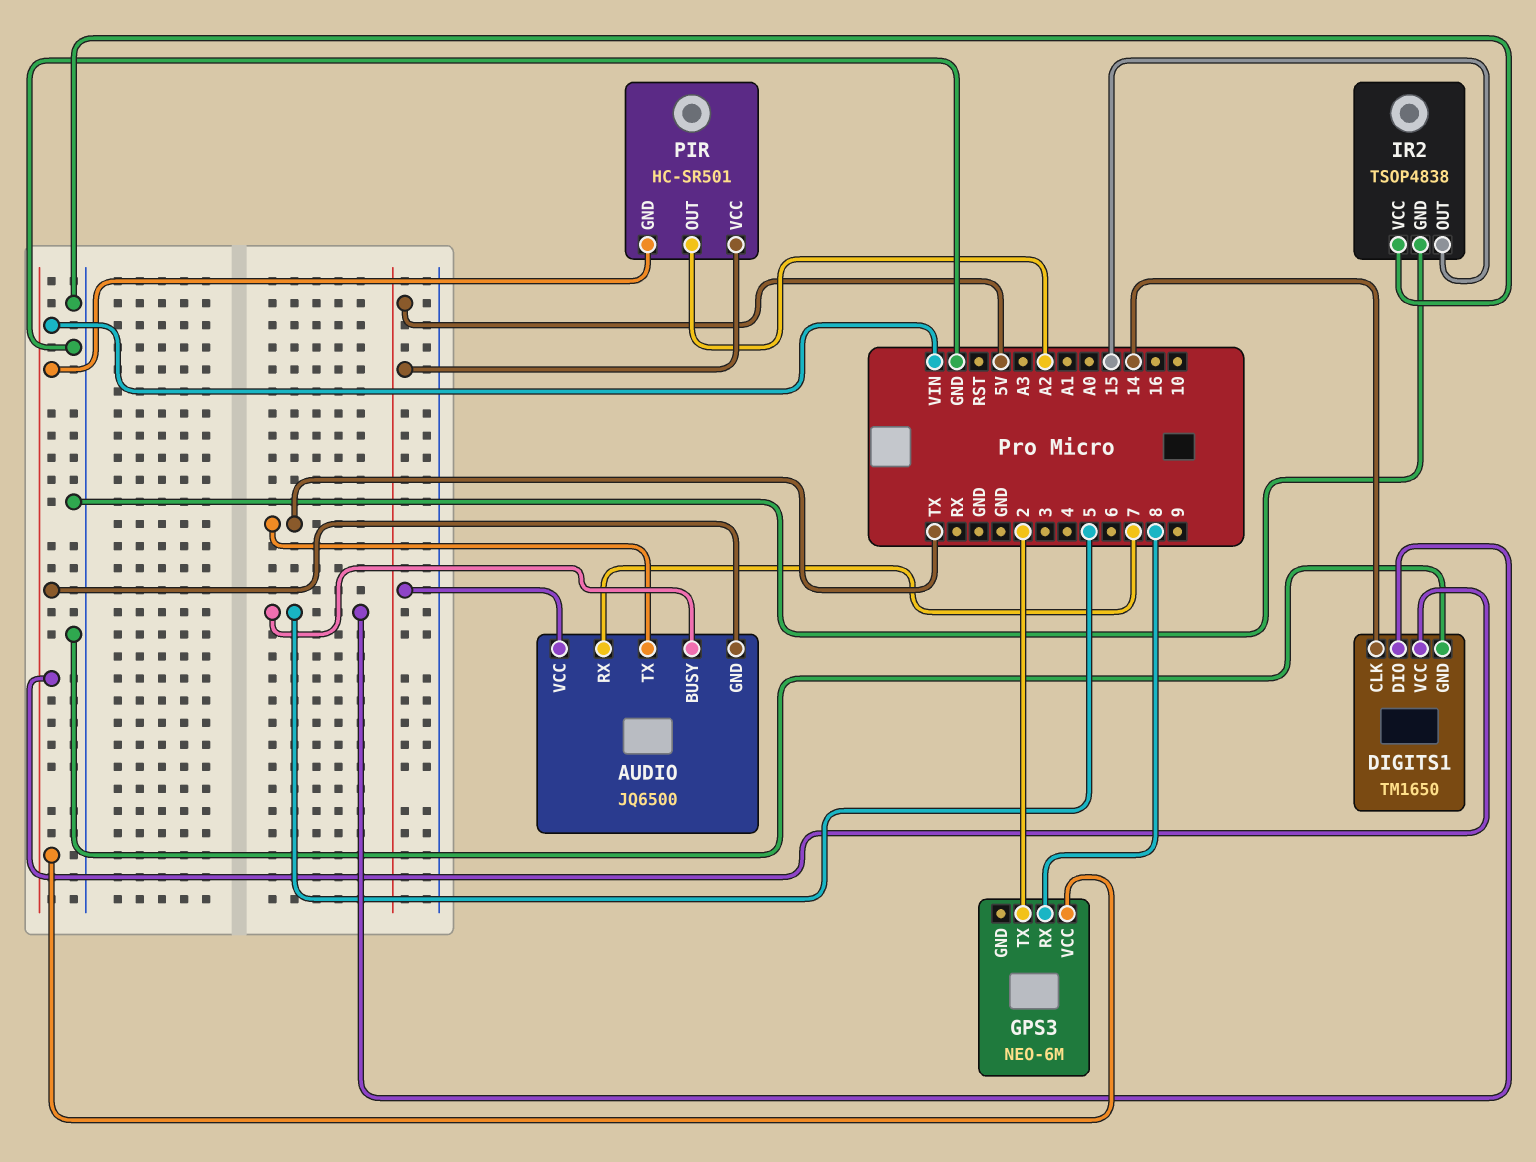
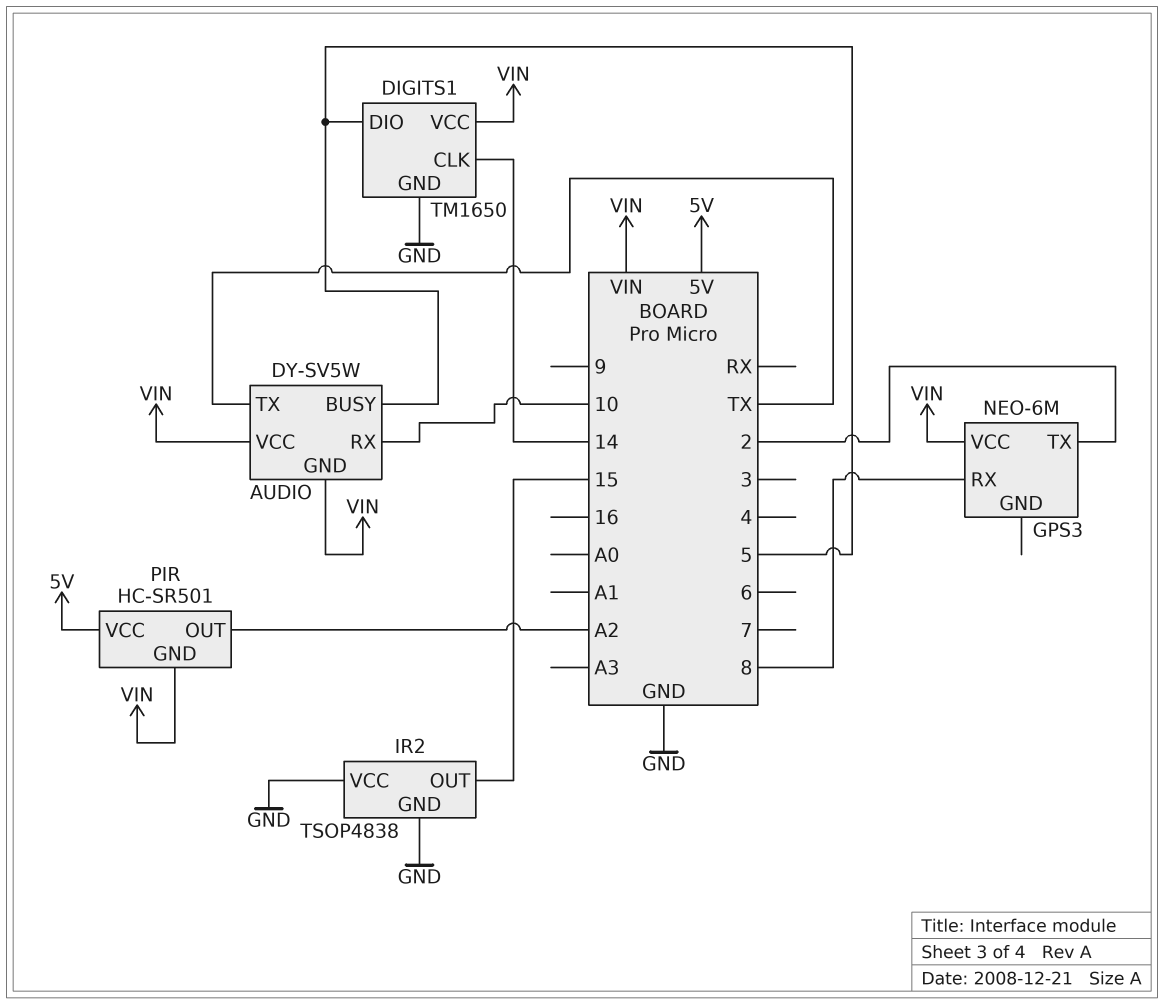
AUDIO: JQ6500 -> DY-SV5W
AUDIO pin RX: 7 -> 10
AUDIO pin VCC: 5V -> VIN

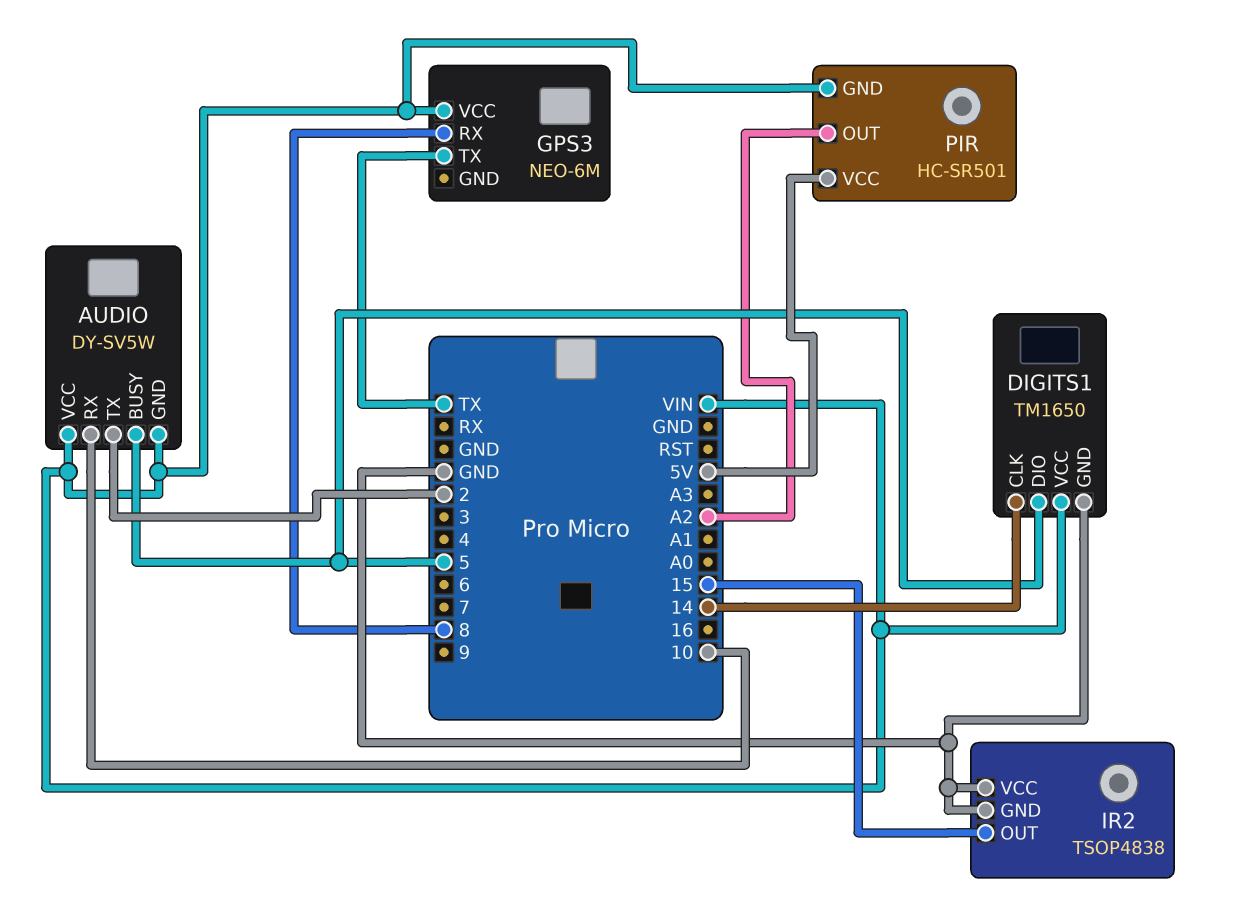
AUDIO pin TX: TX -> 2
GPS3 pin TX: 2 -> TX

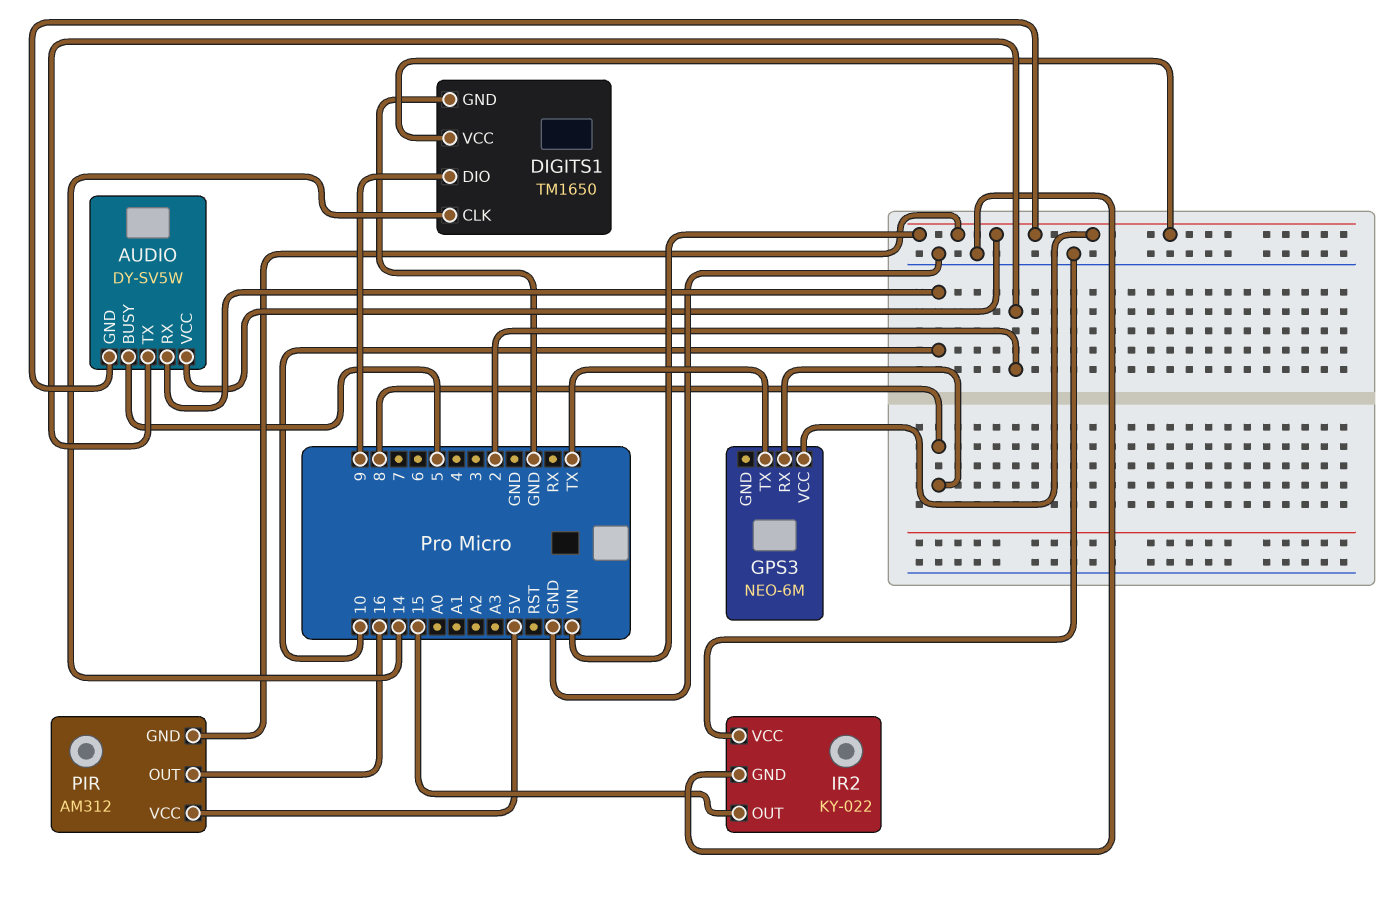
DIGITS1 pin DIO: 5 -> 9
IR2: TSOP4838 -> KY-022
PIR: HC-SR501 -> AM312
PIR pin OUT: A2 -> 16

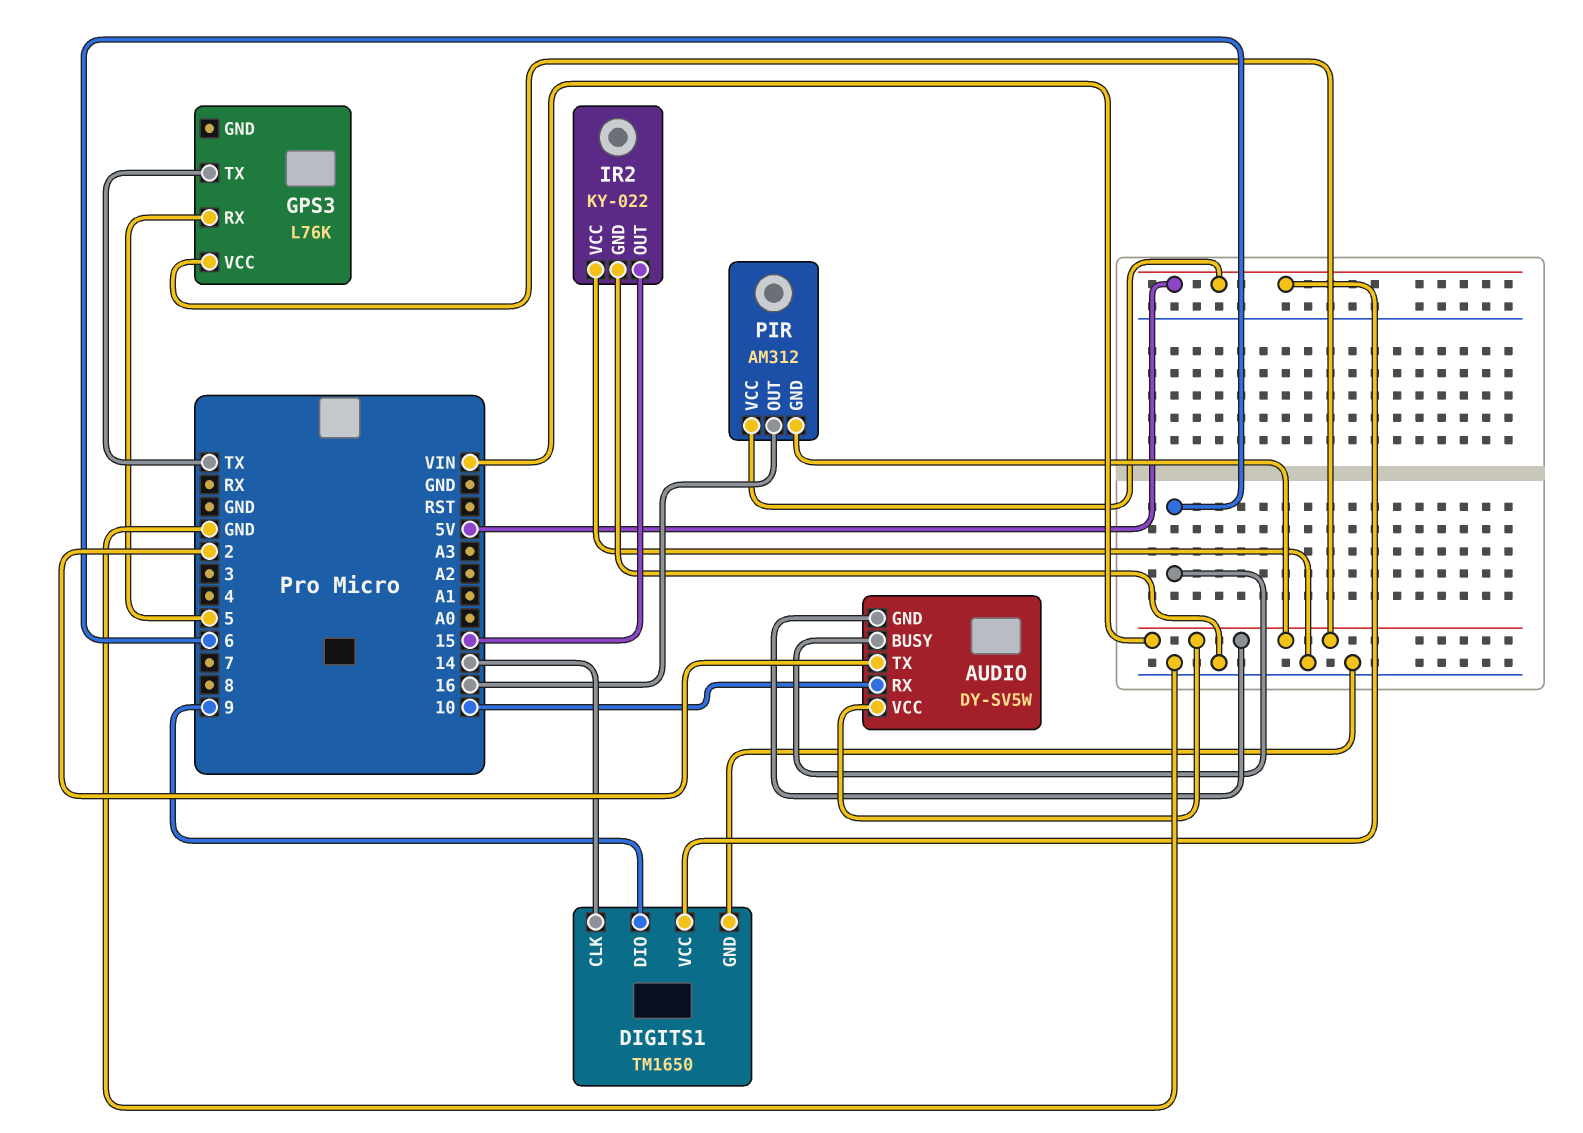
AUDIO pin BUSY: 5 -> 6
DIGITS1 pin VCC: VIN -> 5V
GPS3: NEO-6M -> L76K
GPS3 pin RX: 8 -> 5

